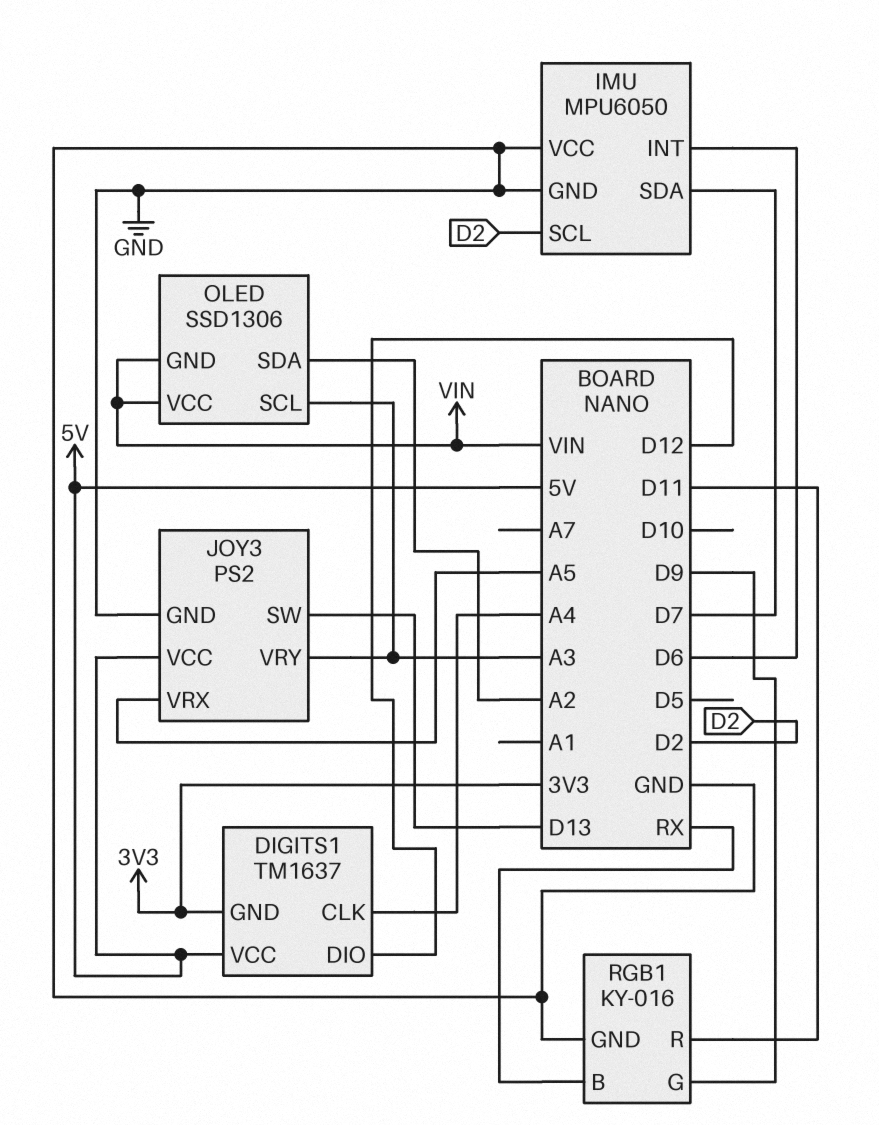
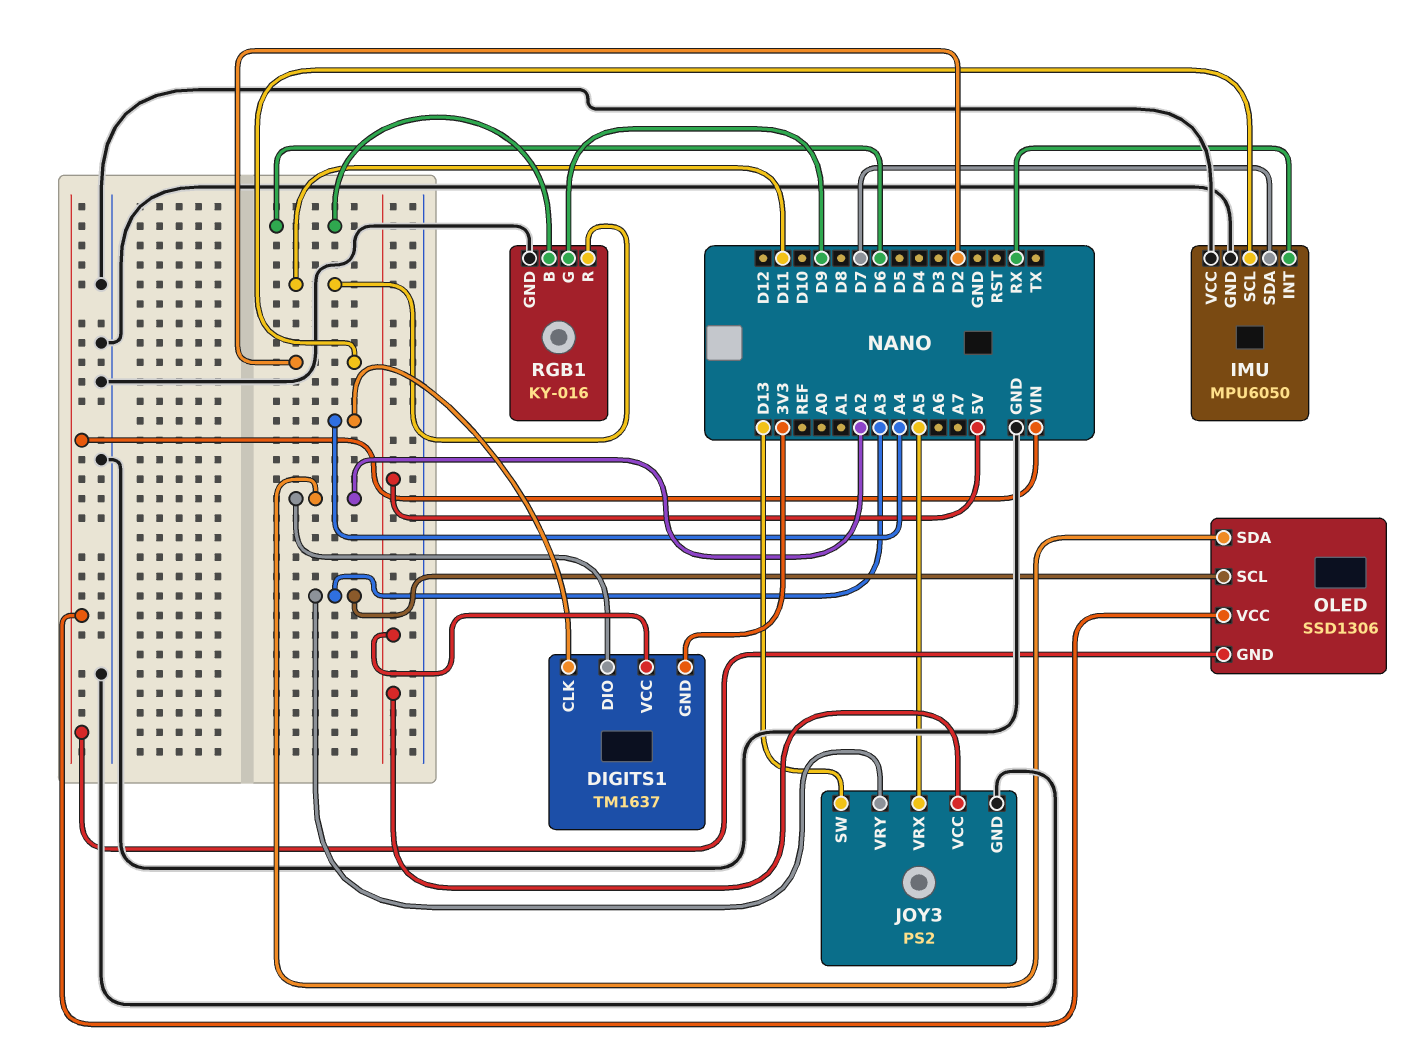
DIGITS1 pin DIO: D12 -> A2
IMU pin INT: D6 -> RX
RGB1 pin B: RX -> D6

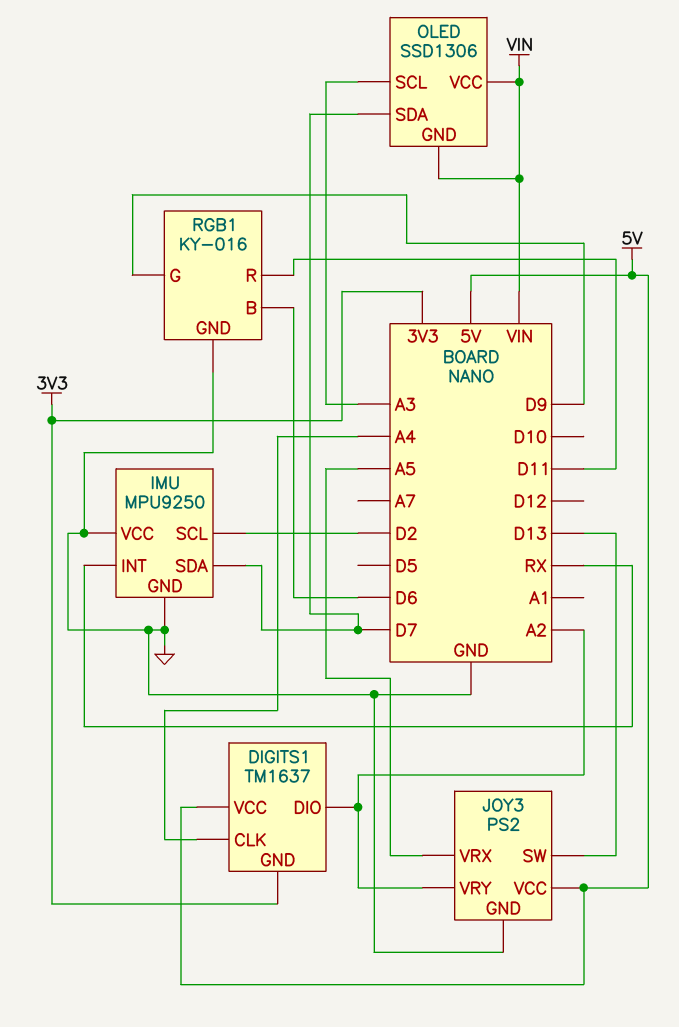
IMU: MPU6050 -> MPU9250
JOY3 pin VRY: A3 -> A2
OLED pin SDA: A2 -> D7

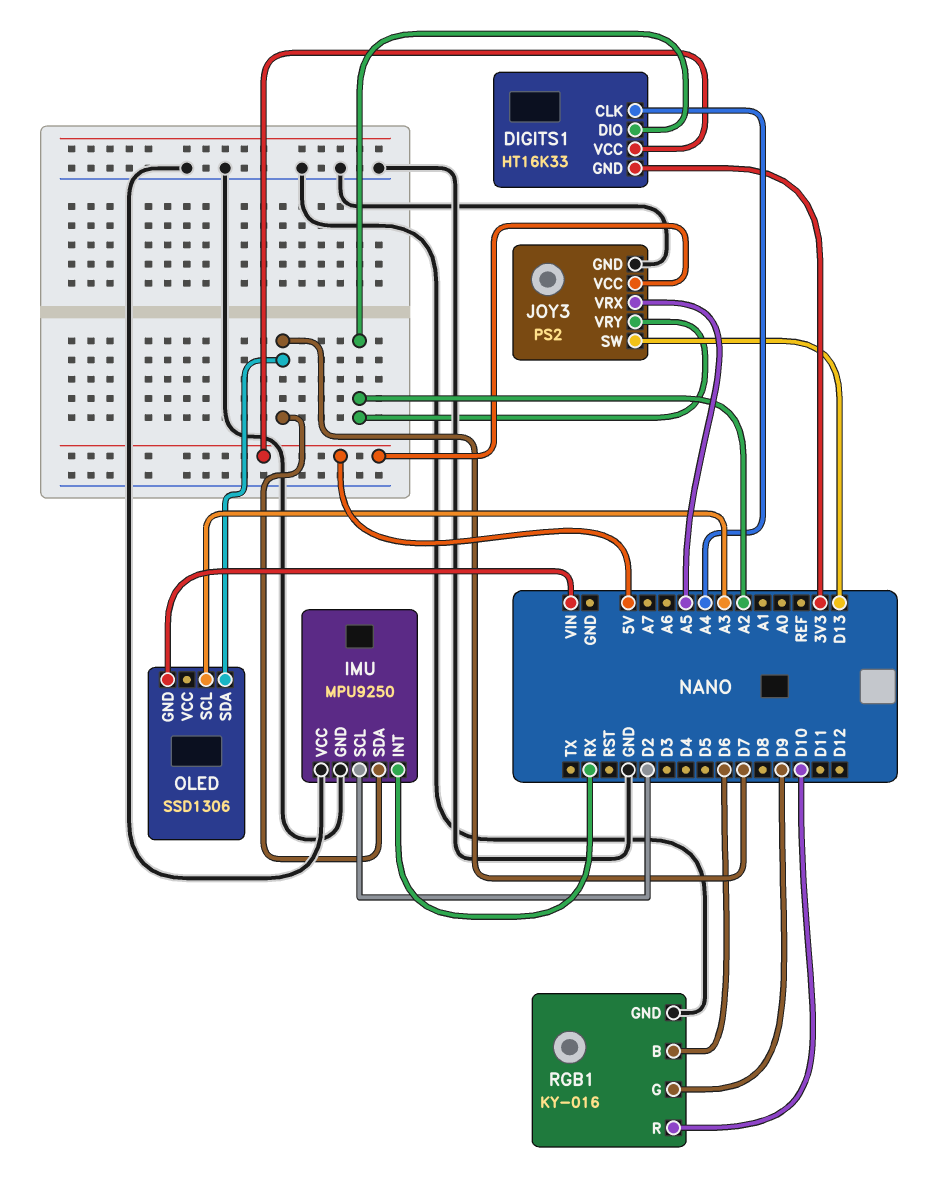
DIGITS1: TM1637 -> HT16K33
OLED pin VCC: VIN -> none
RGB1 pin R: D11 -> D10

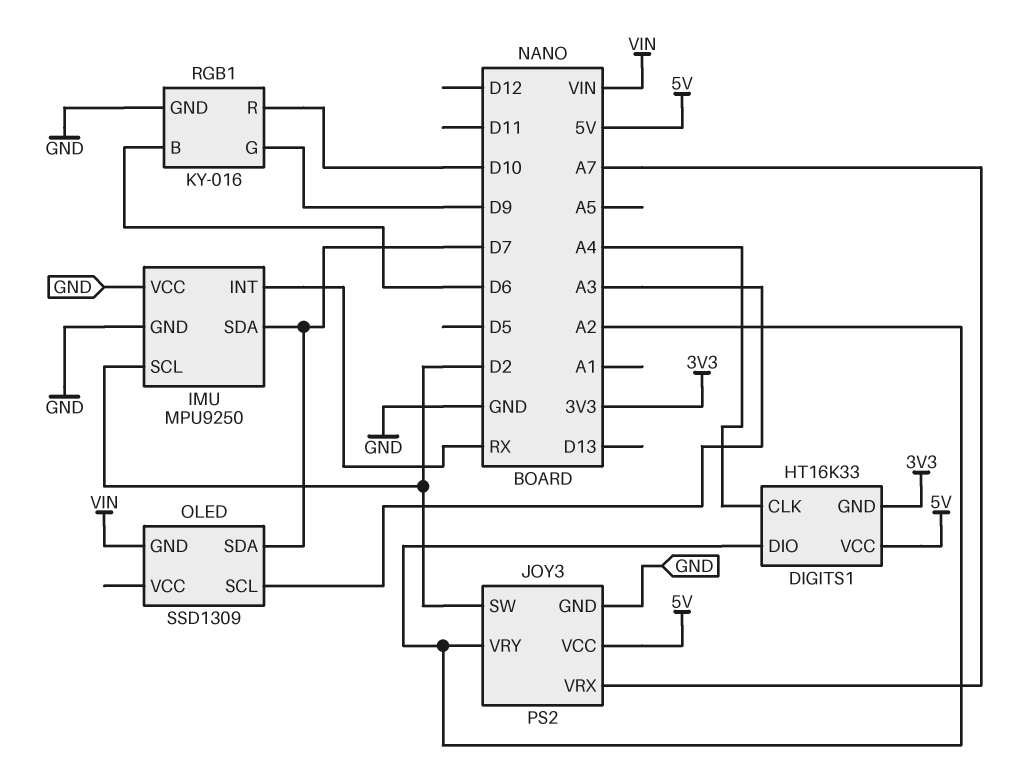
JOY3 pin SW: D13 -> D2
JOY3 pin VRX: A5 -> A7
OLED: SSD1306 -> SSD1309

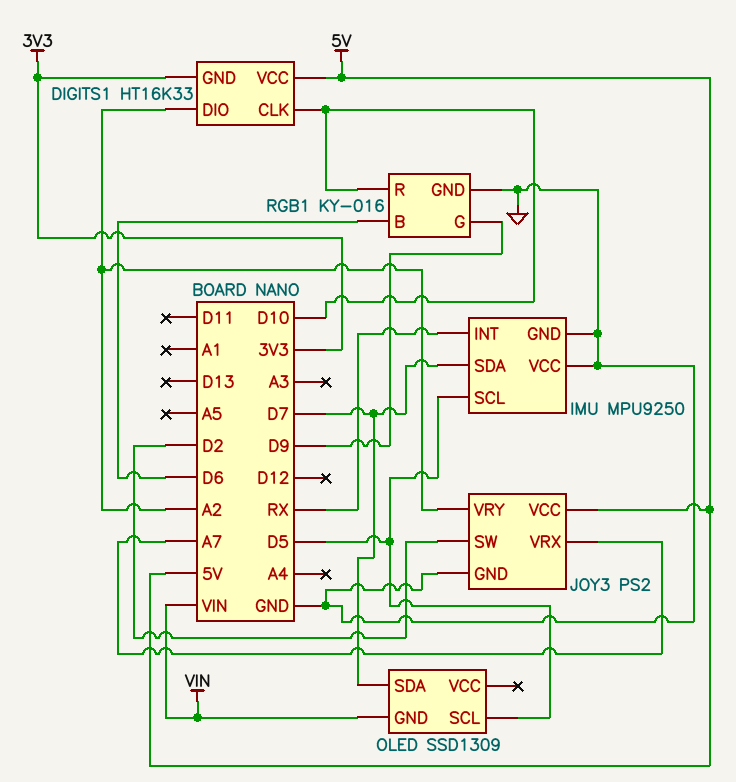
DIGITS1 pin CLK: A4 -> D10
IMU pin SCL: D2 -> D5
OLED pin SCL: A3 -> D5

